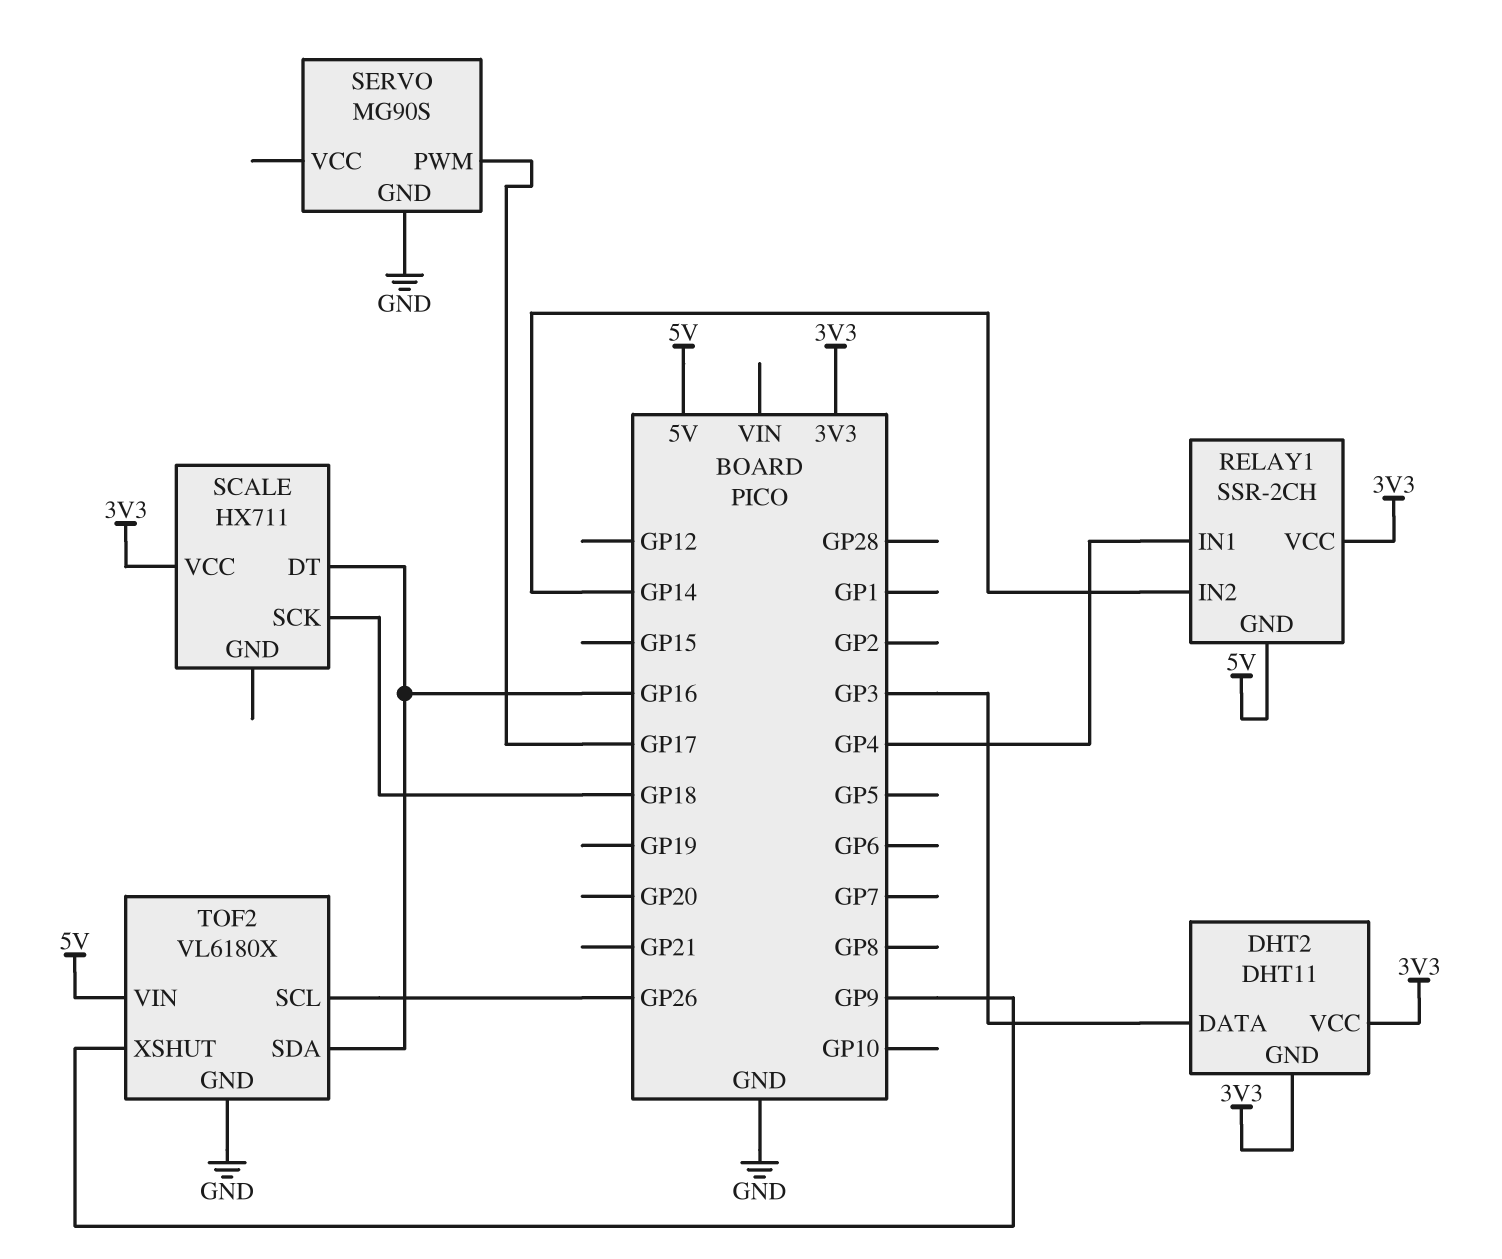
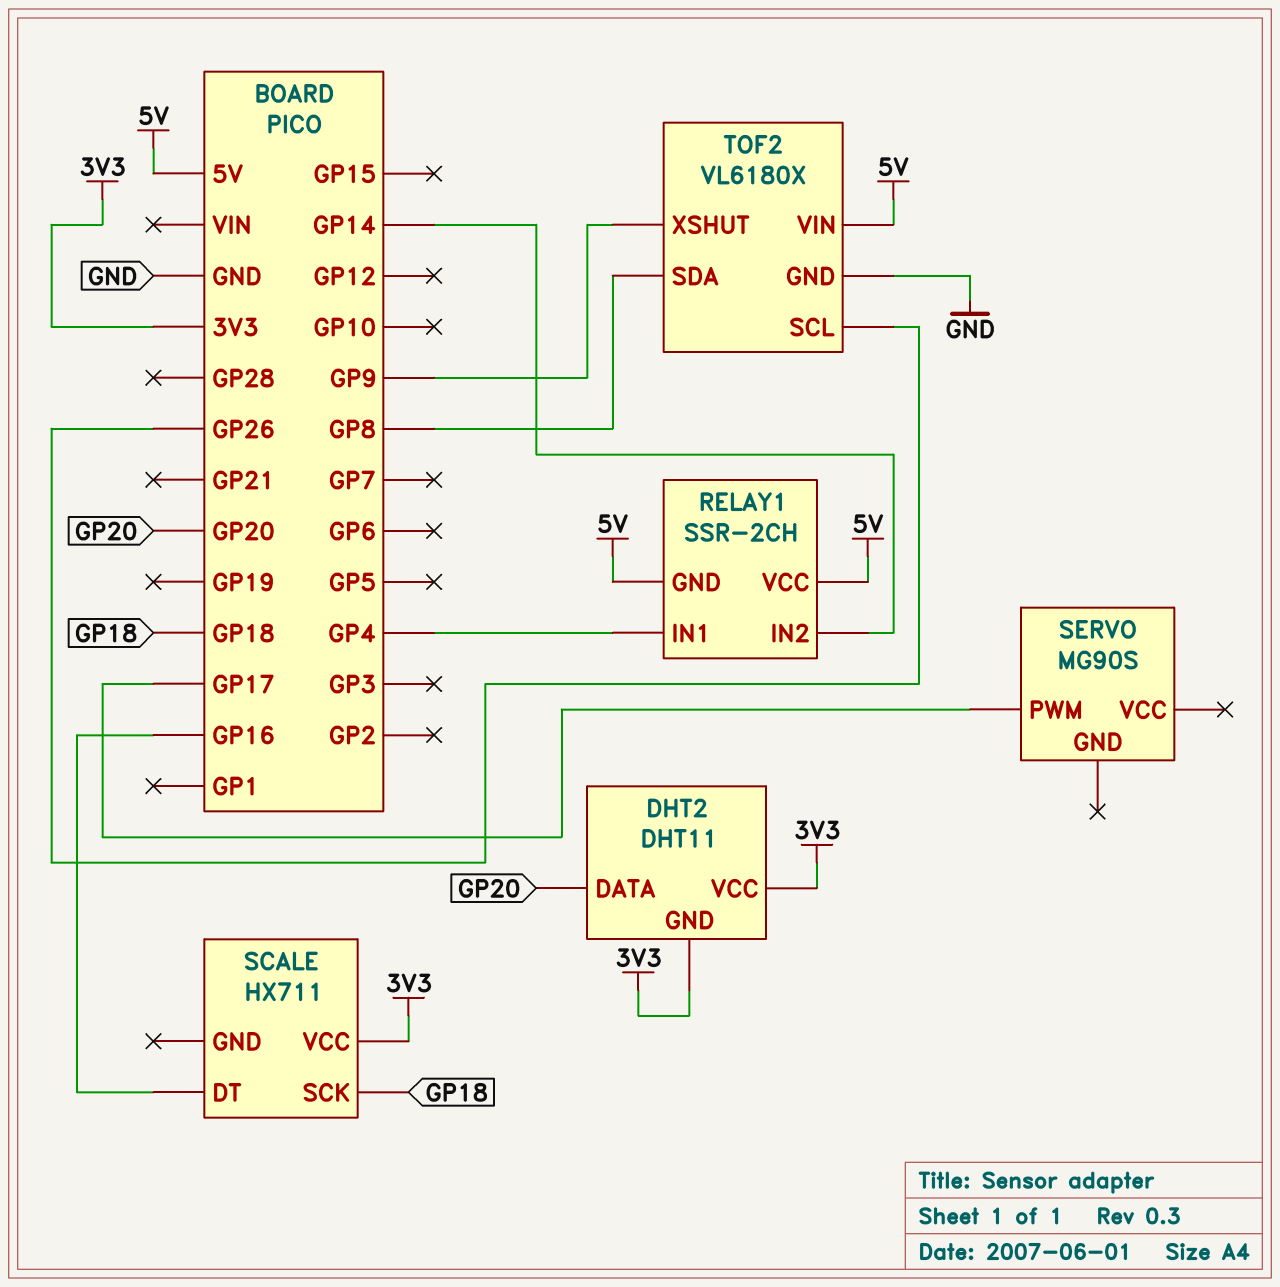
DHT2 pin DATA: GP3 -> GP20
RELAY1 pin VCC: 3V3 -> 5V
SERVO pin GND: GND -> none
TOF2 pin SDA: GP16 -> GP8

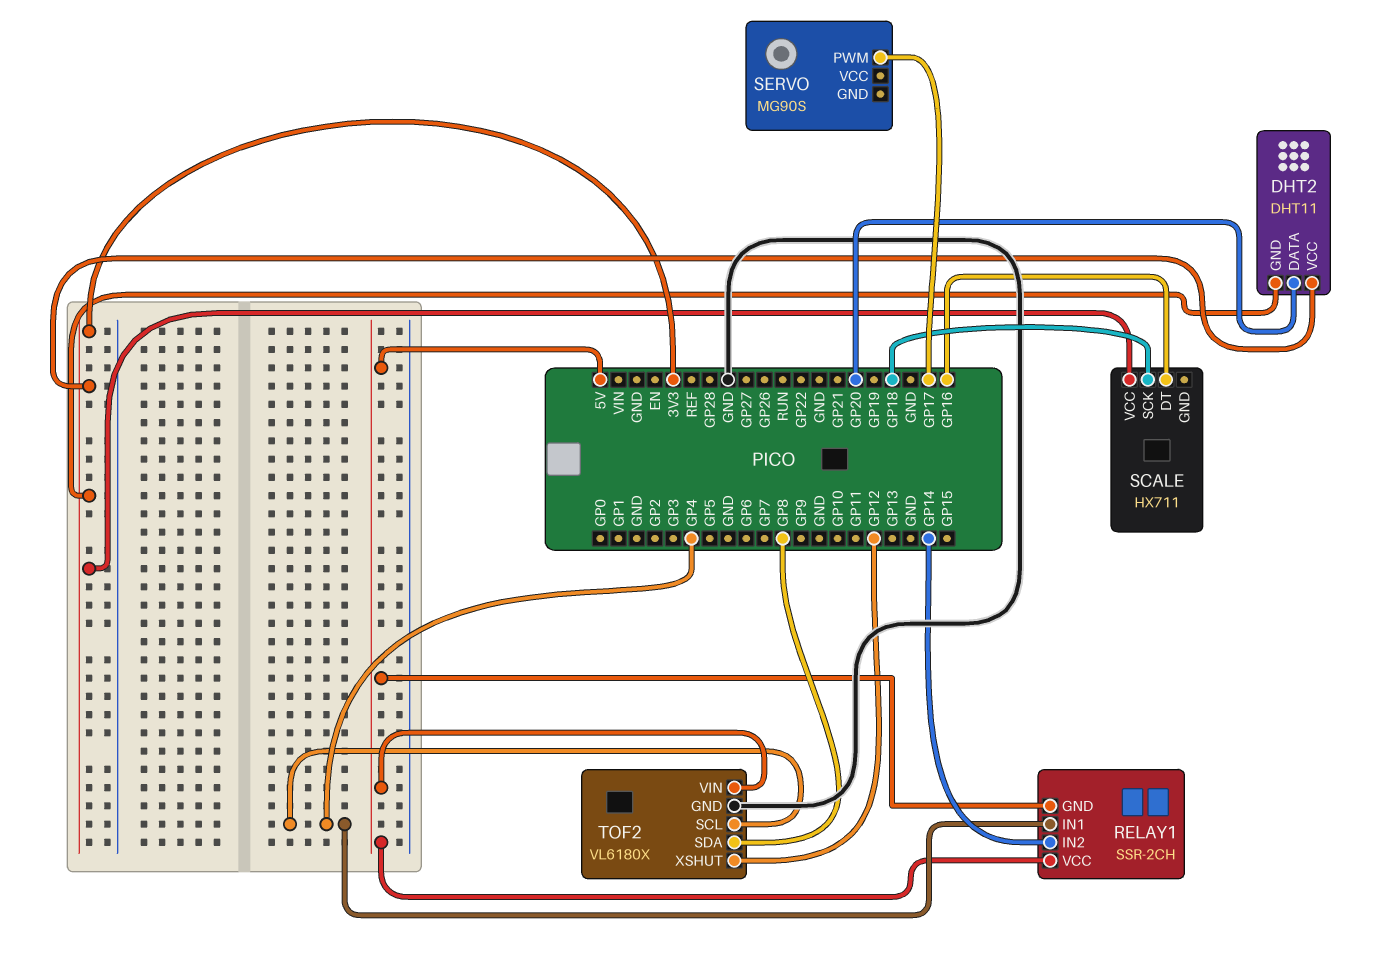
TOF2 pin SCL: GP26 -> GP4
TOF2 pin XSHUT: GP9 -> GP12

